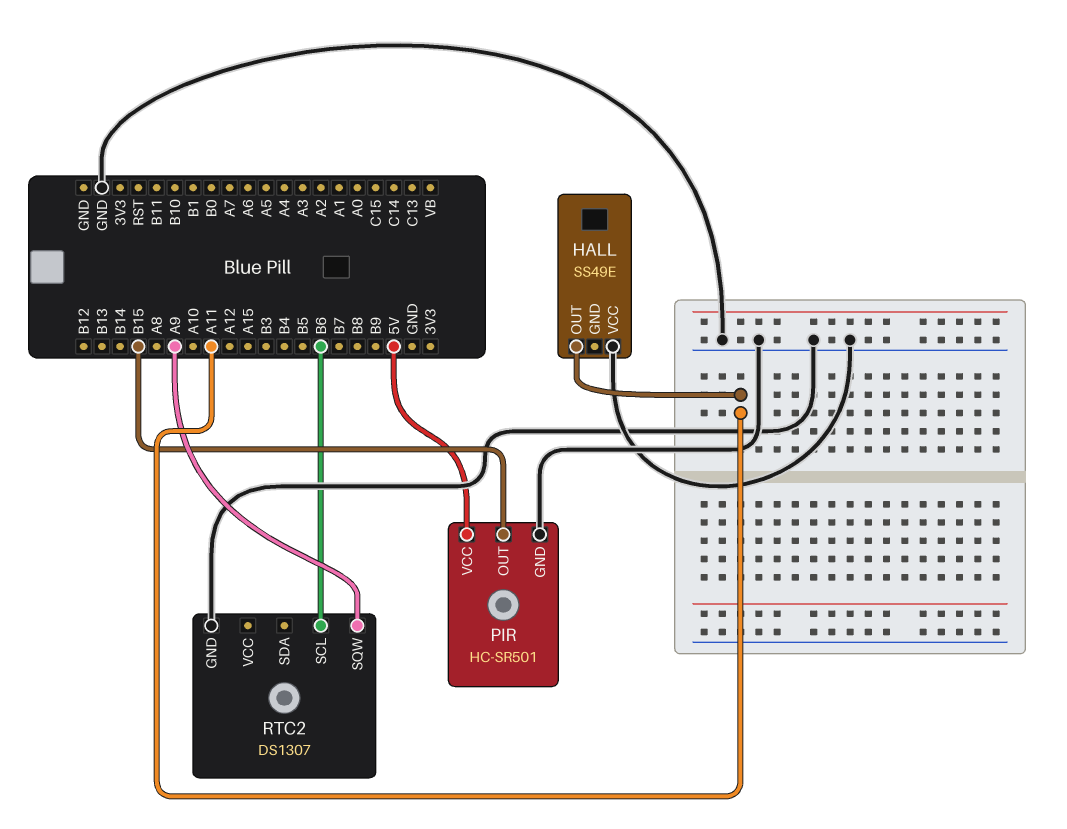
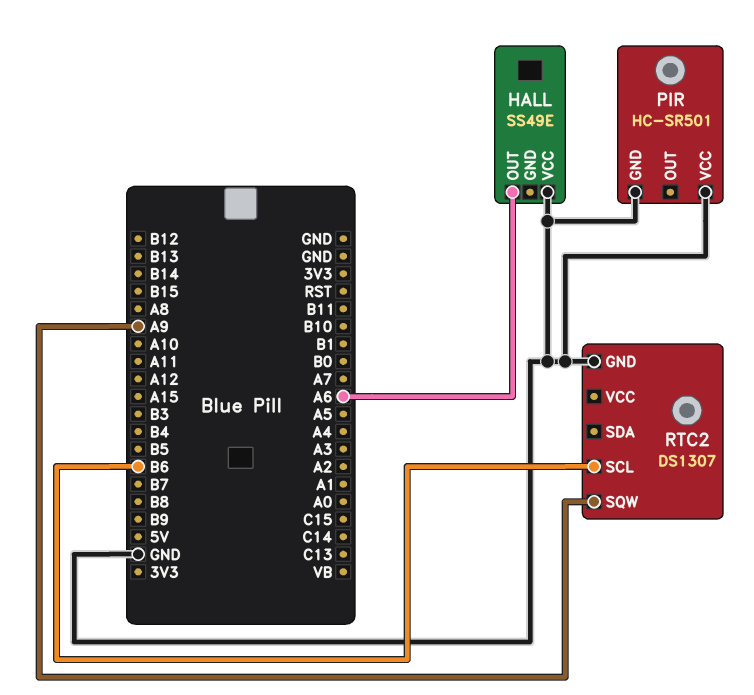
HALL pin OUT: A11 -> A6
PIR pin OUT: B15 -> none
PIR pin VCC: 5V -> GND

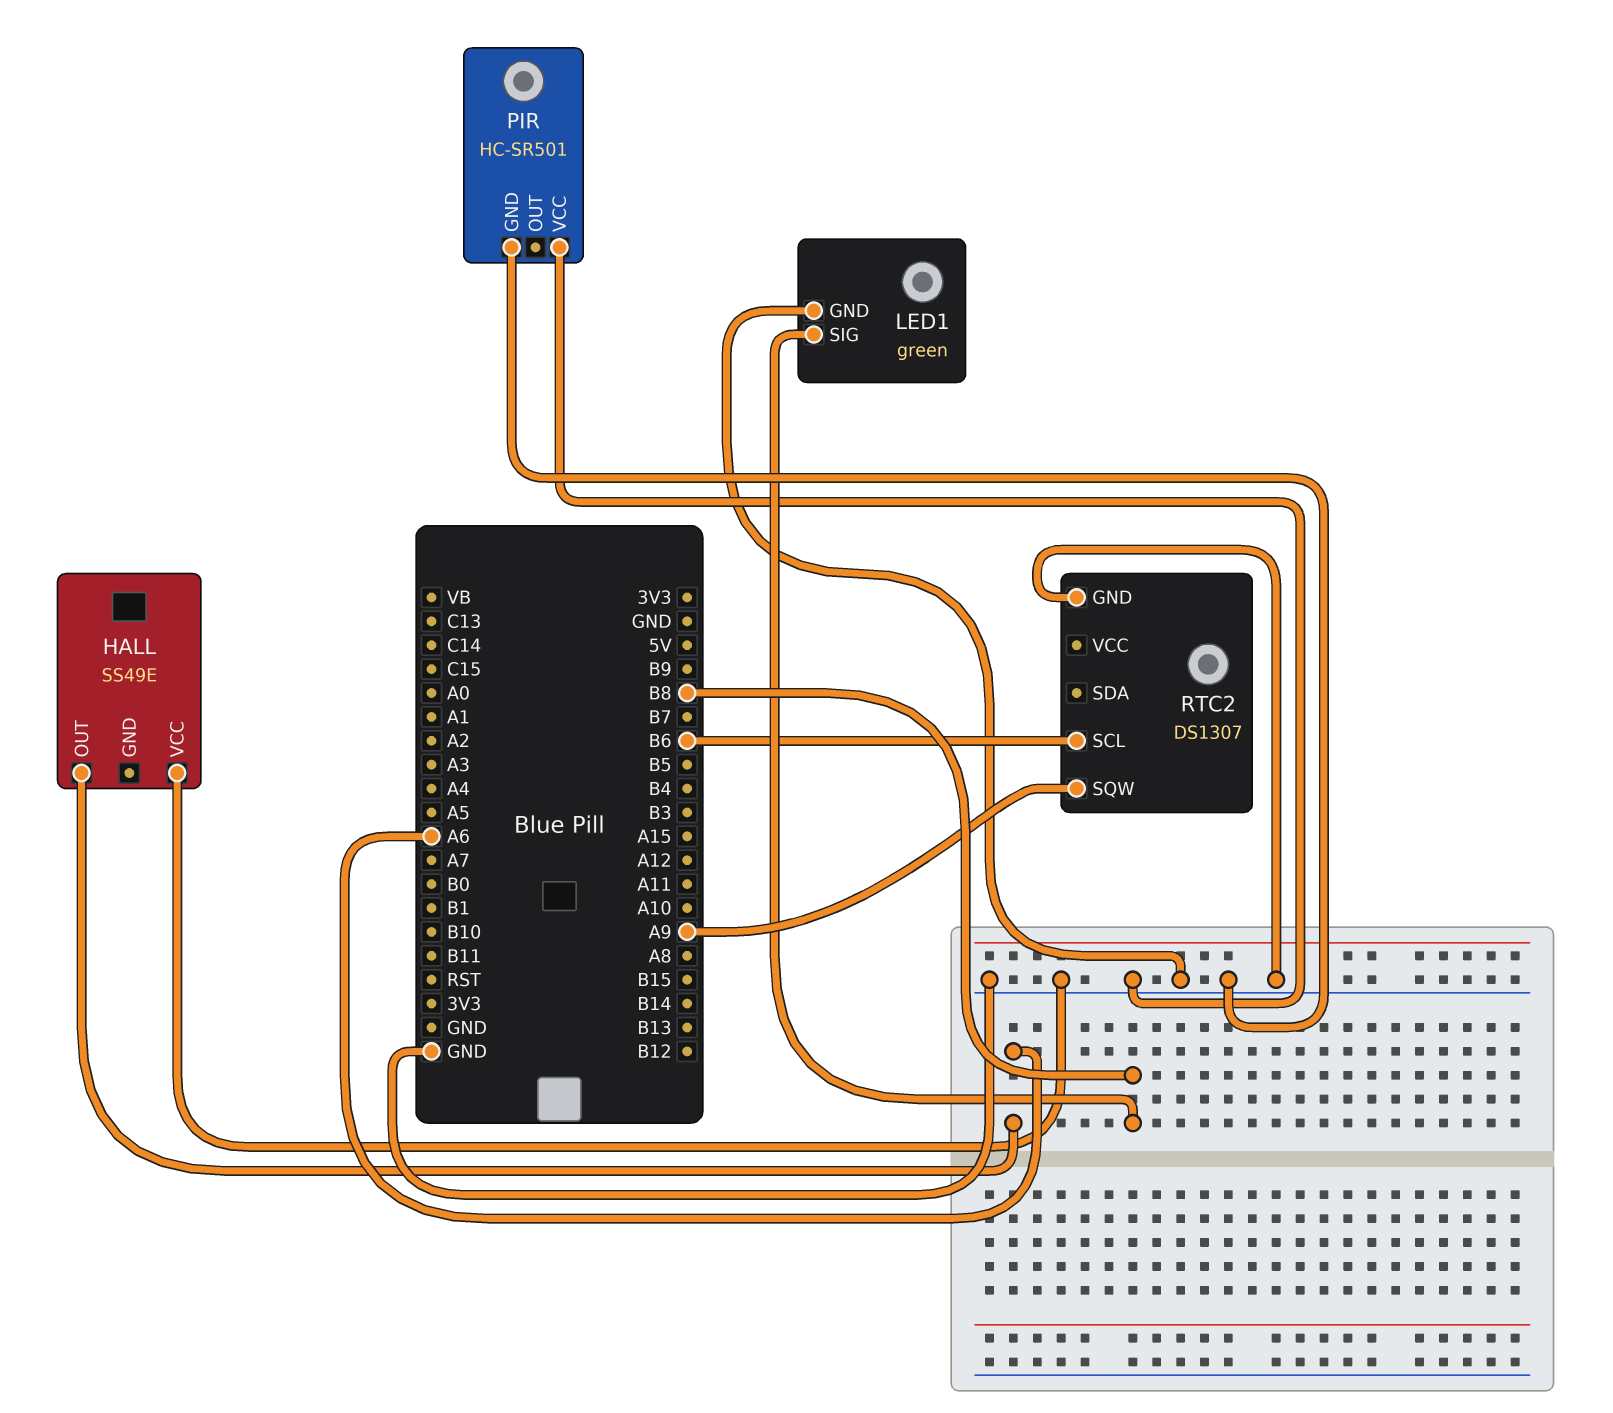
LED1: none -> green
LED1 pin GND: none -> GND
LED1 pin SIG: none -> B8

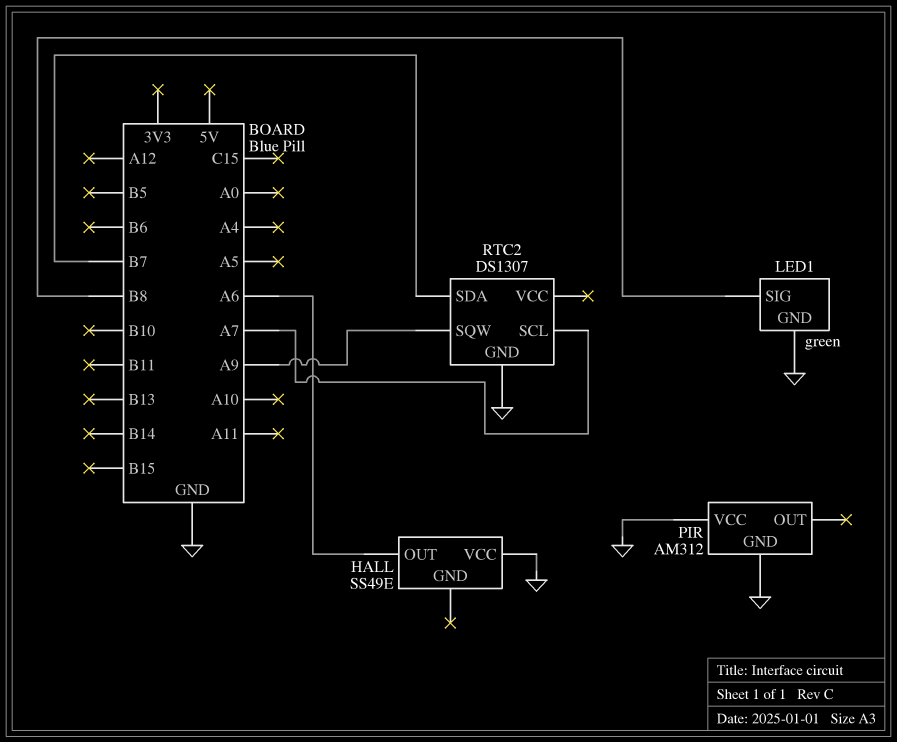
PIR: HC-SR501 -> AM312
RTC2 pin SCL: B6 -> A7
RTC2 pin SDA: none -> B7

